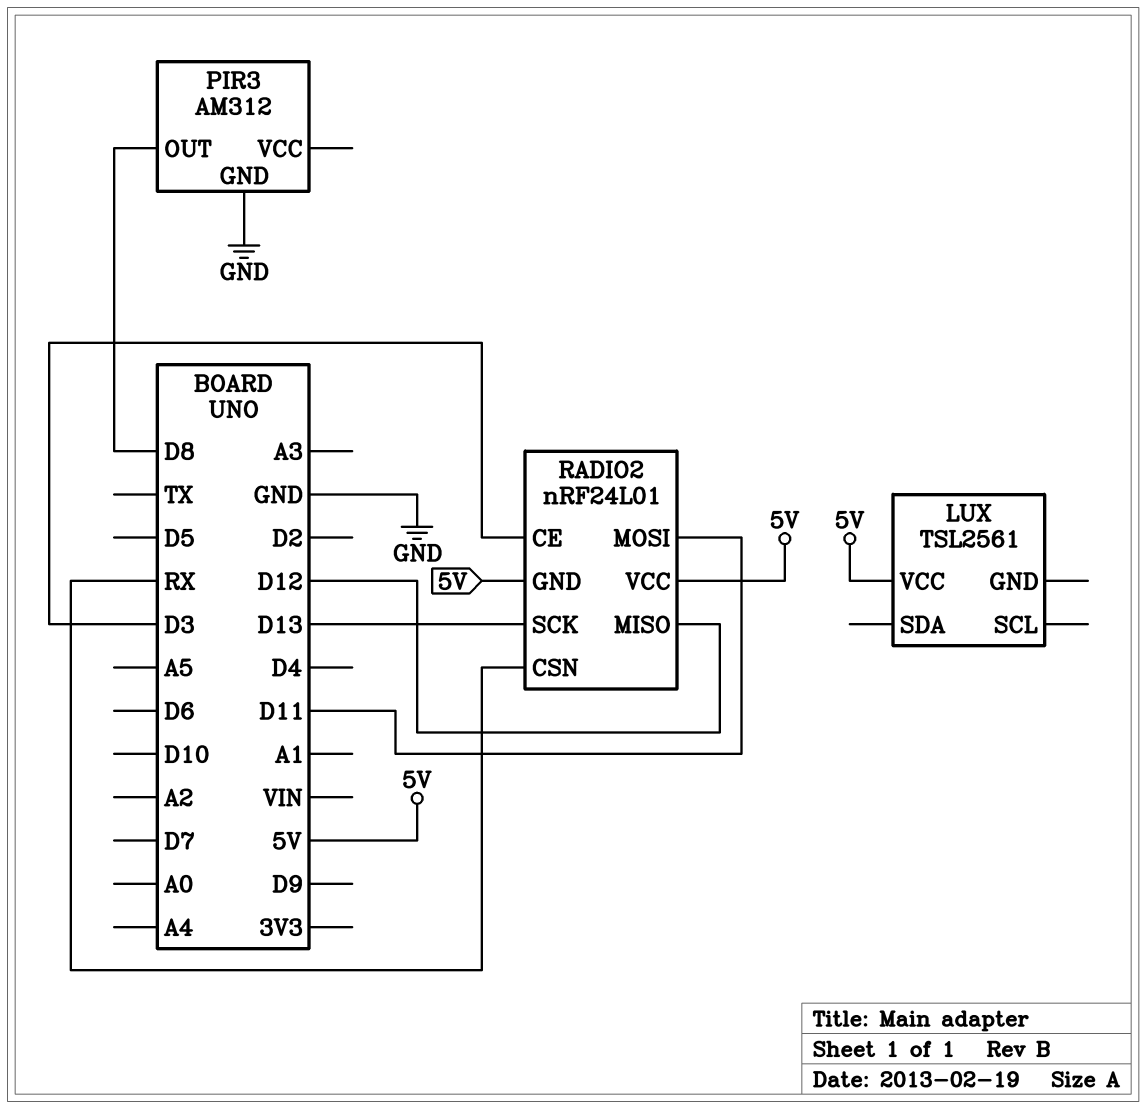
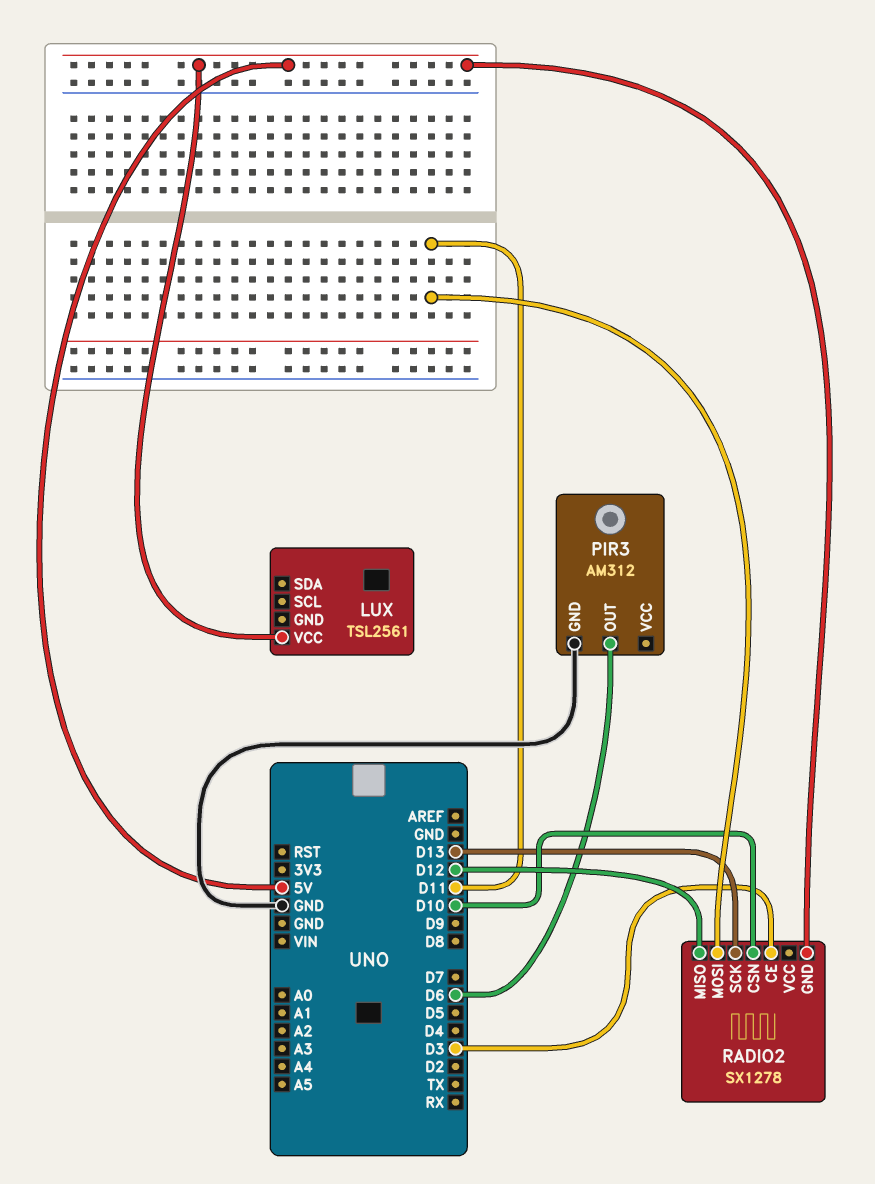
PIR3 pin OUT: D8 -> D6
RADIO2: nRF24L01 -> SX1278
RADIO2 pin CSN: RX -> D10
RADIO2 pin VCC: 5V -> none

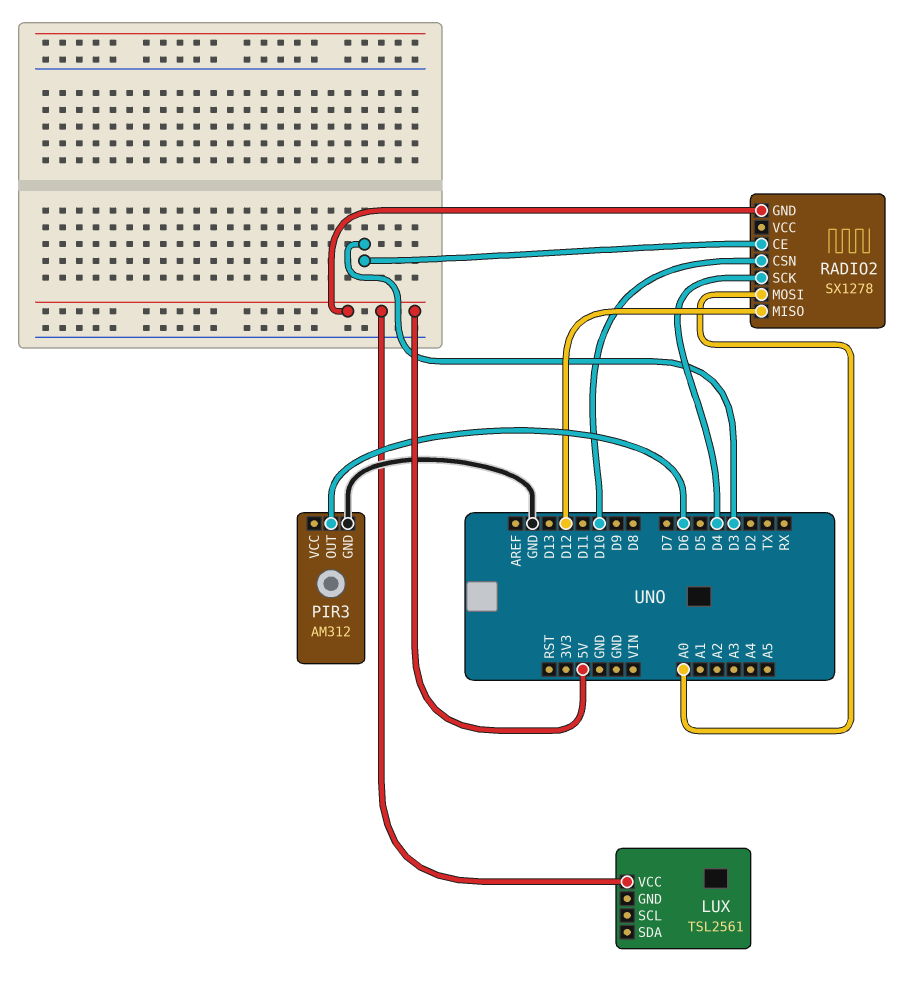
RADIO2 pin MOSI: D11 -> A0
RADIO2 pin SCK: D13 -> D4

